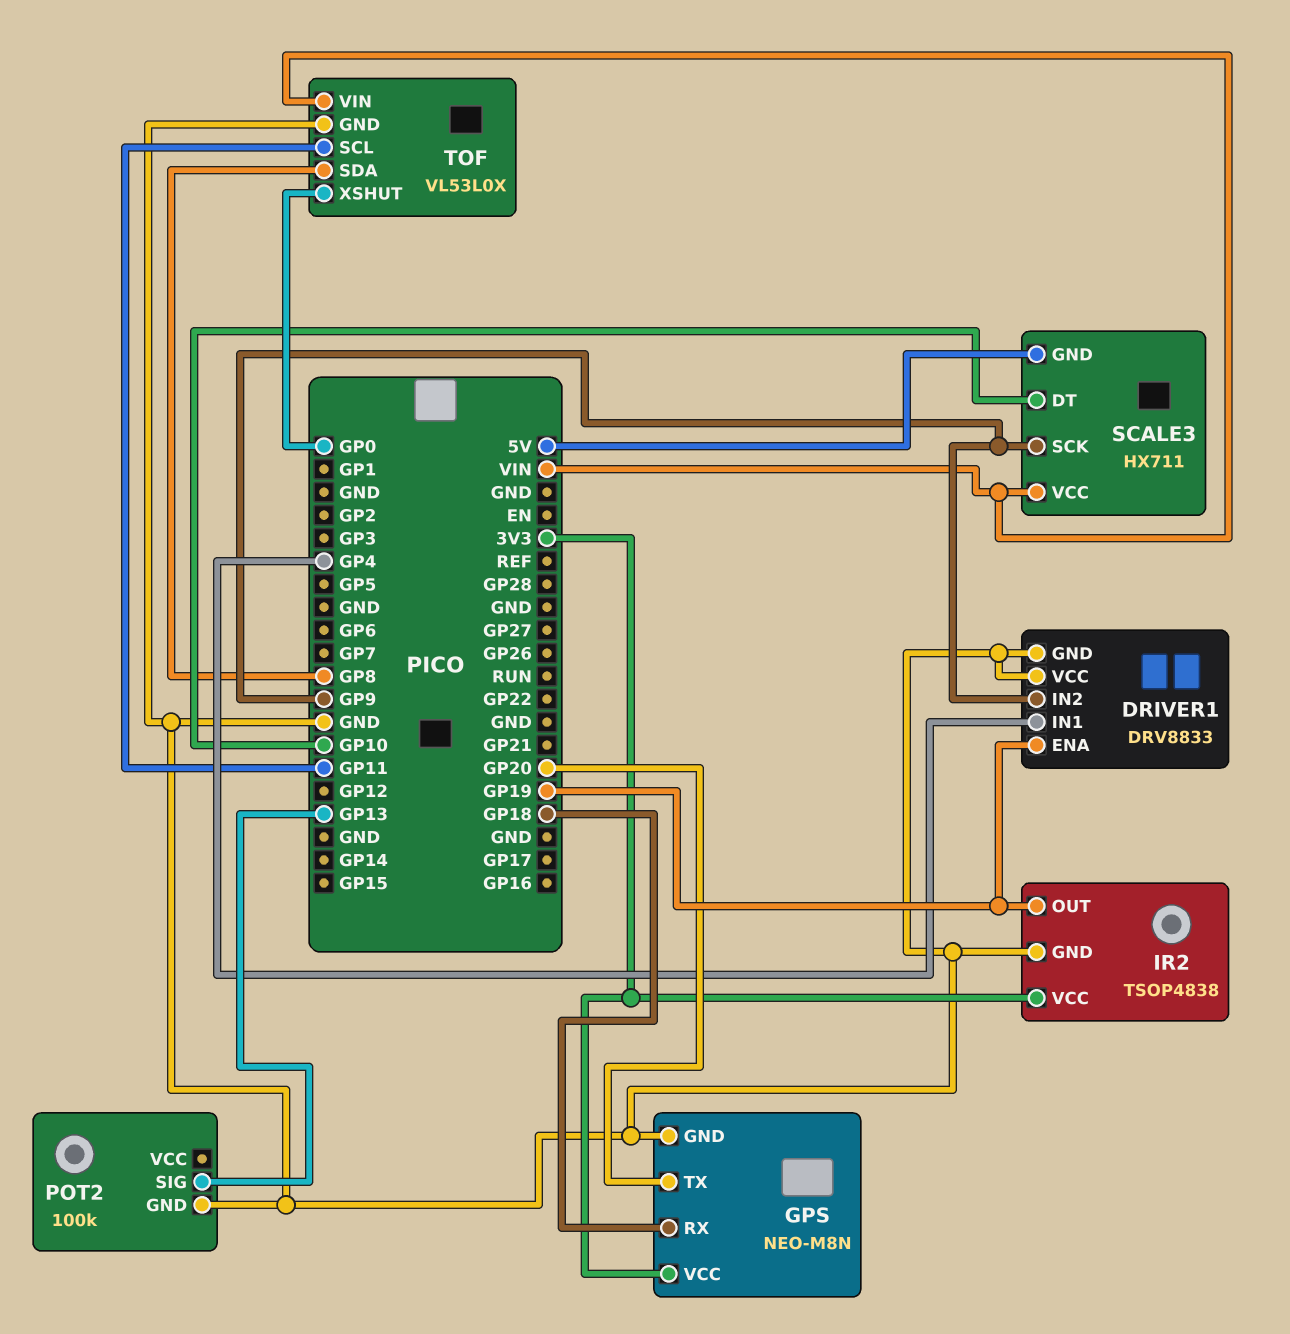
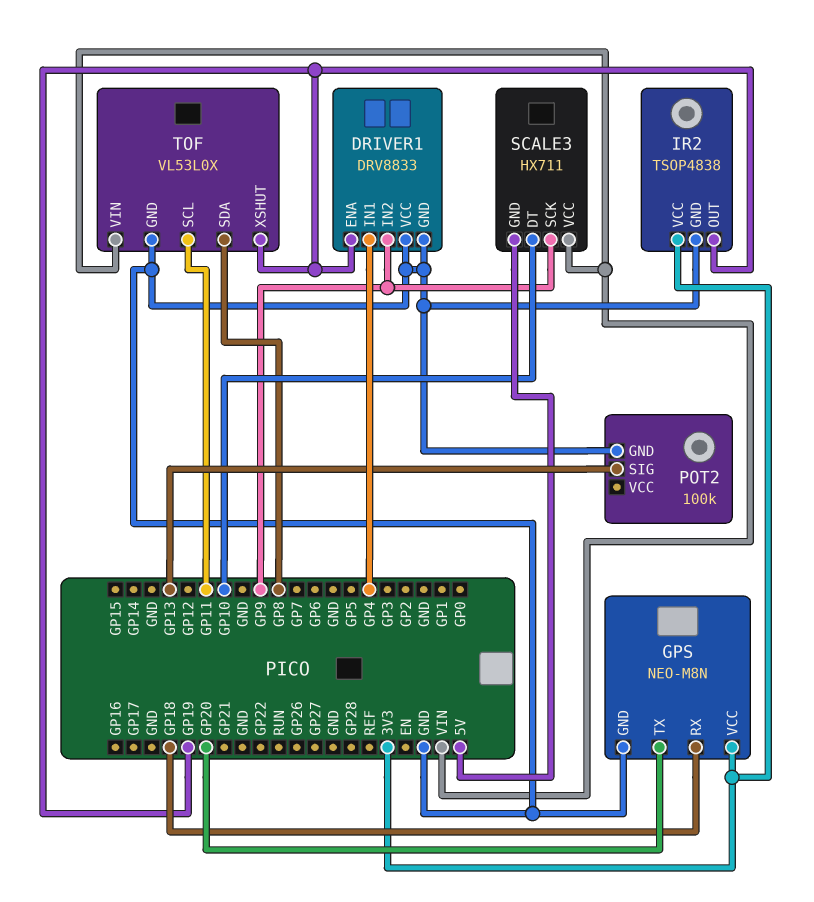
TOF pin XSHUT: GP0 -> GP19

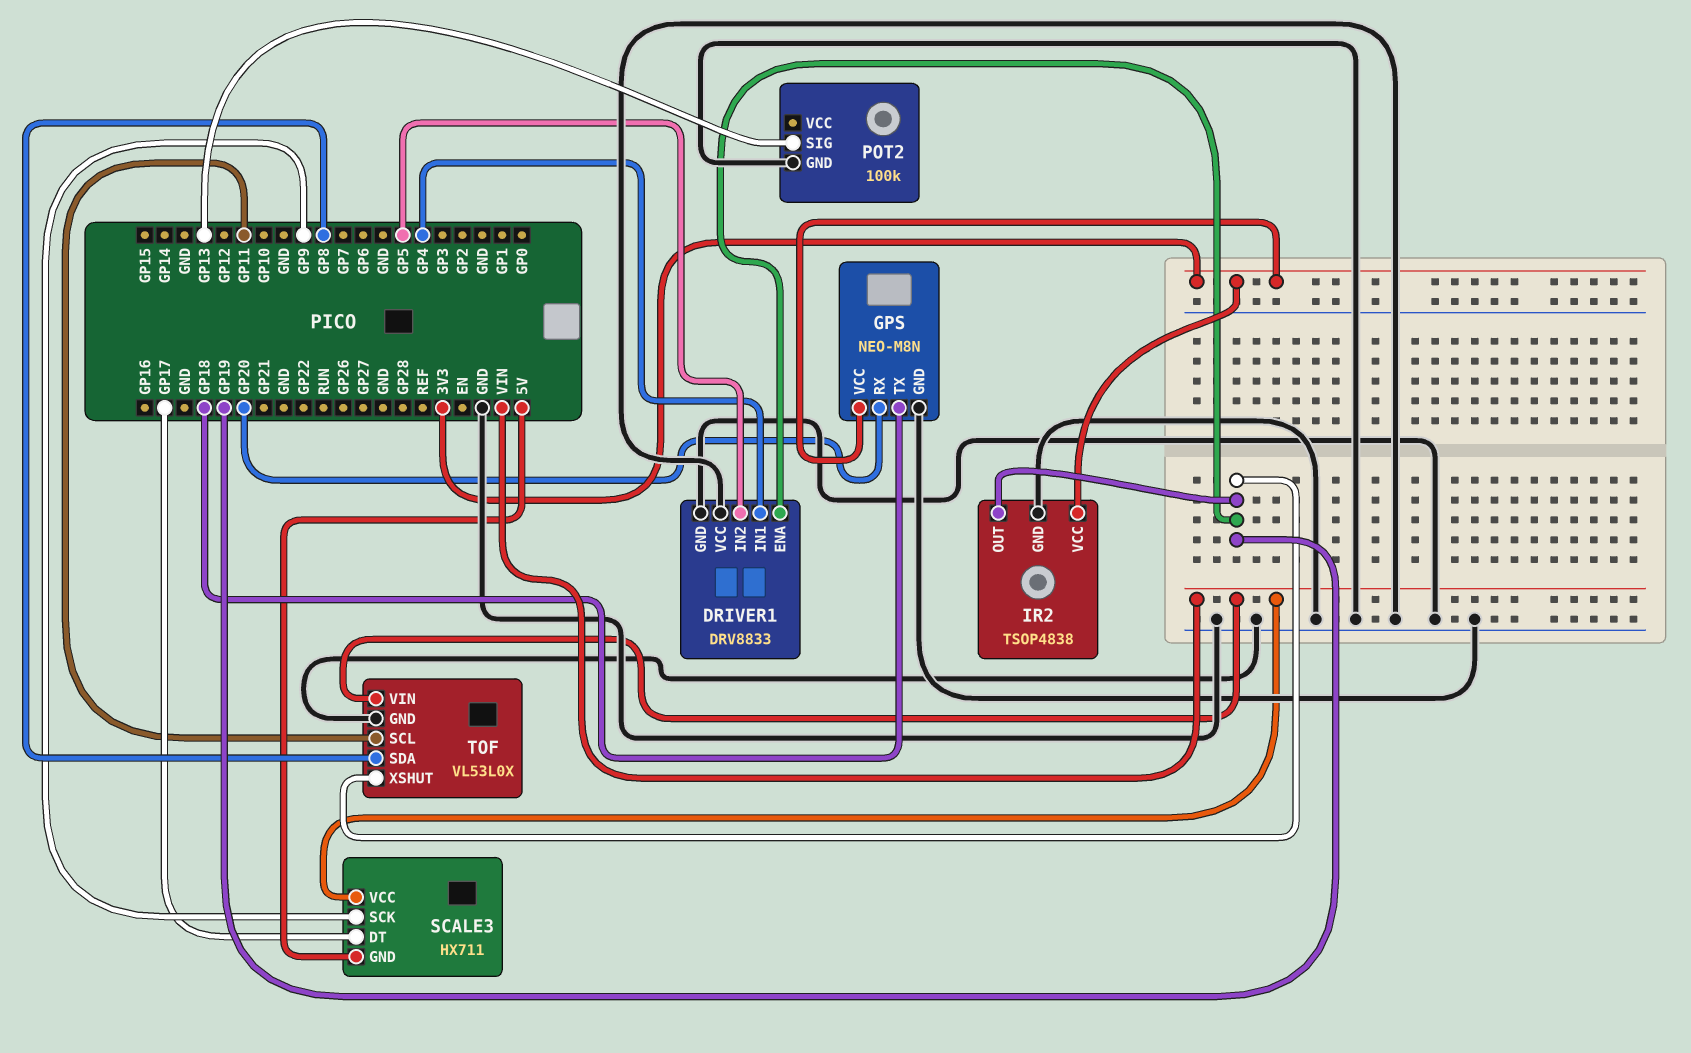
DRIVER1 pin IN2: GP9 -> GP5
GPS pin RX: GP18 -> GP20
GPS pin TX: GP20 -> GP18
SCALE3 pin DT: GP10 -> GP17

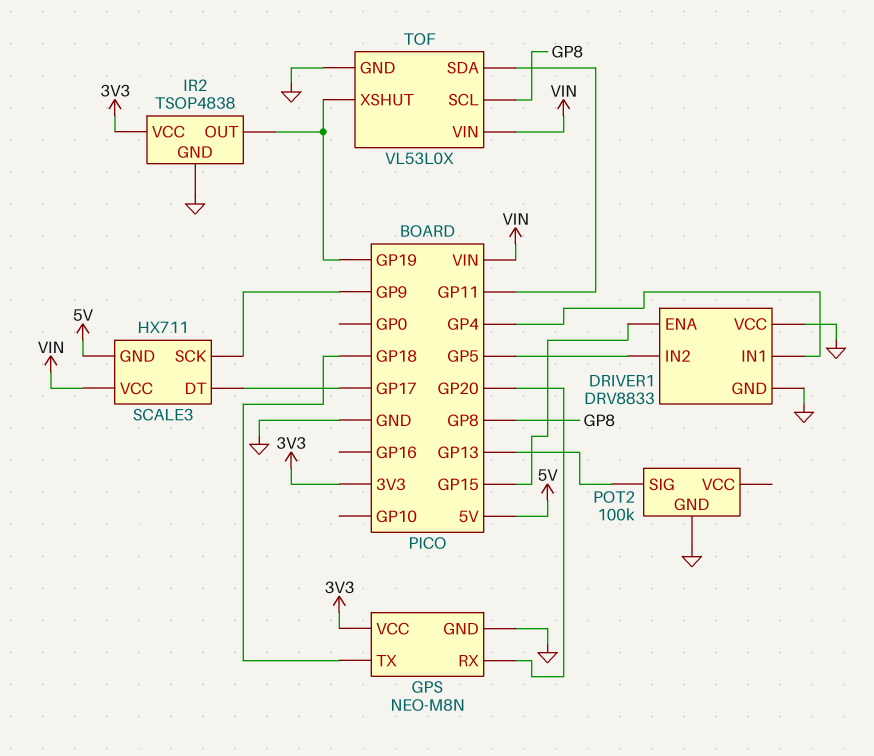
DRIVER1 pin ENA: GP19 -> GP15
TOF pin SCL: GP11 -> GP8
TOF pin SDA: GP8 -> GP11

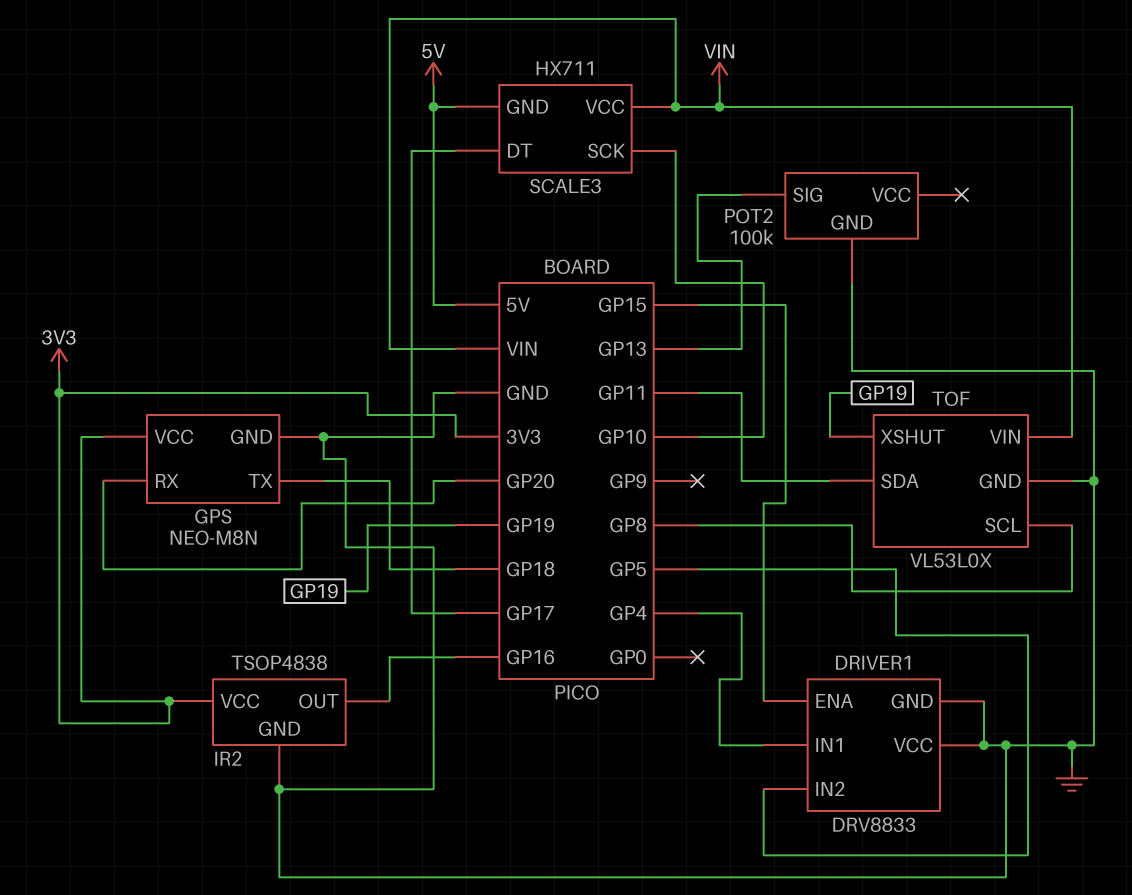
IR2 pin OUT: GP19 -> GP16
SCALE3 pin SCK: GP9 -> GP10

